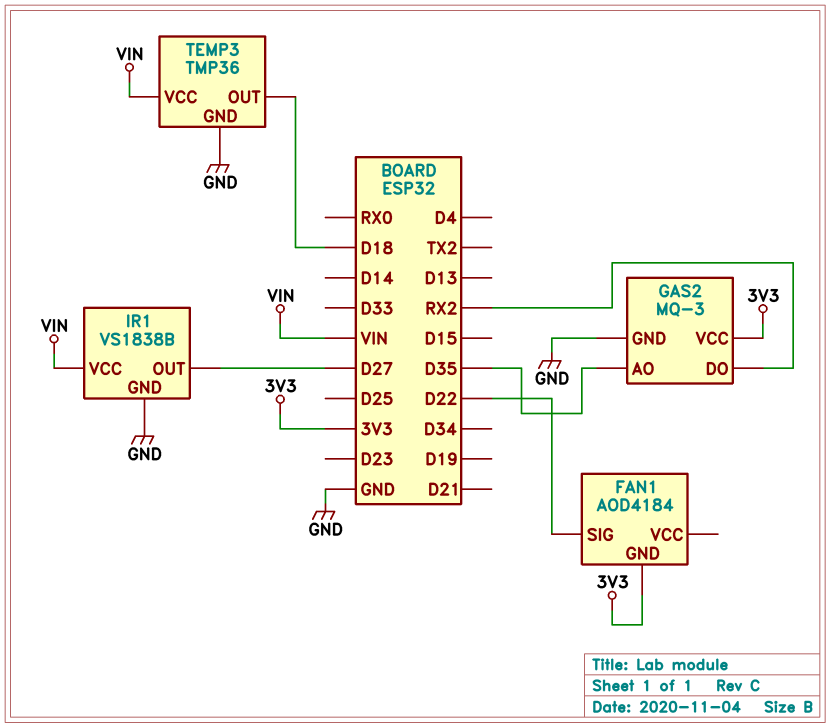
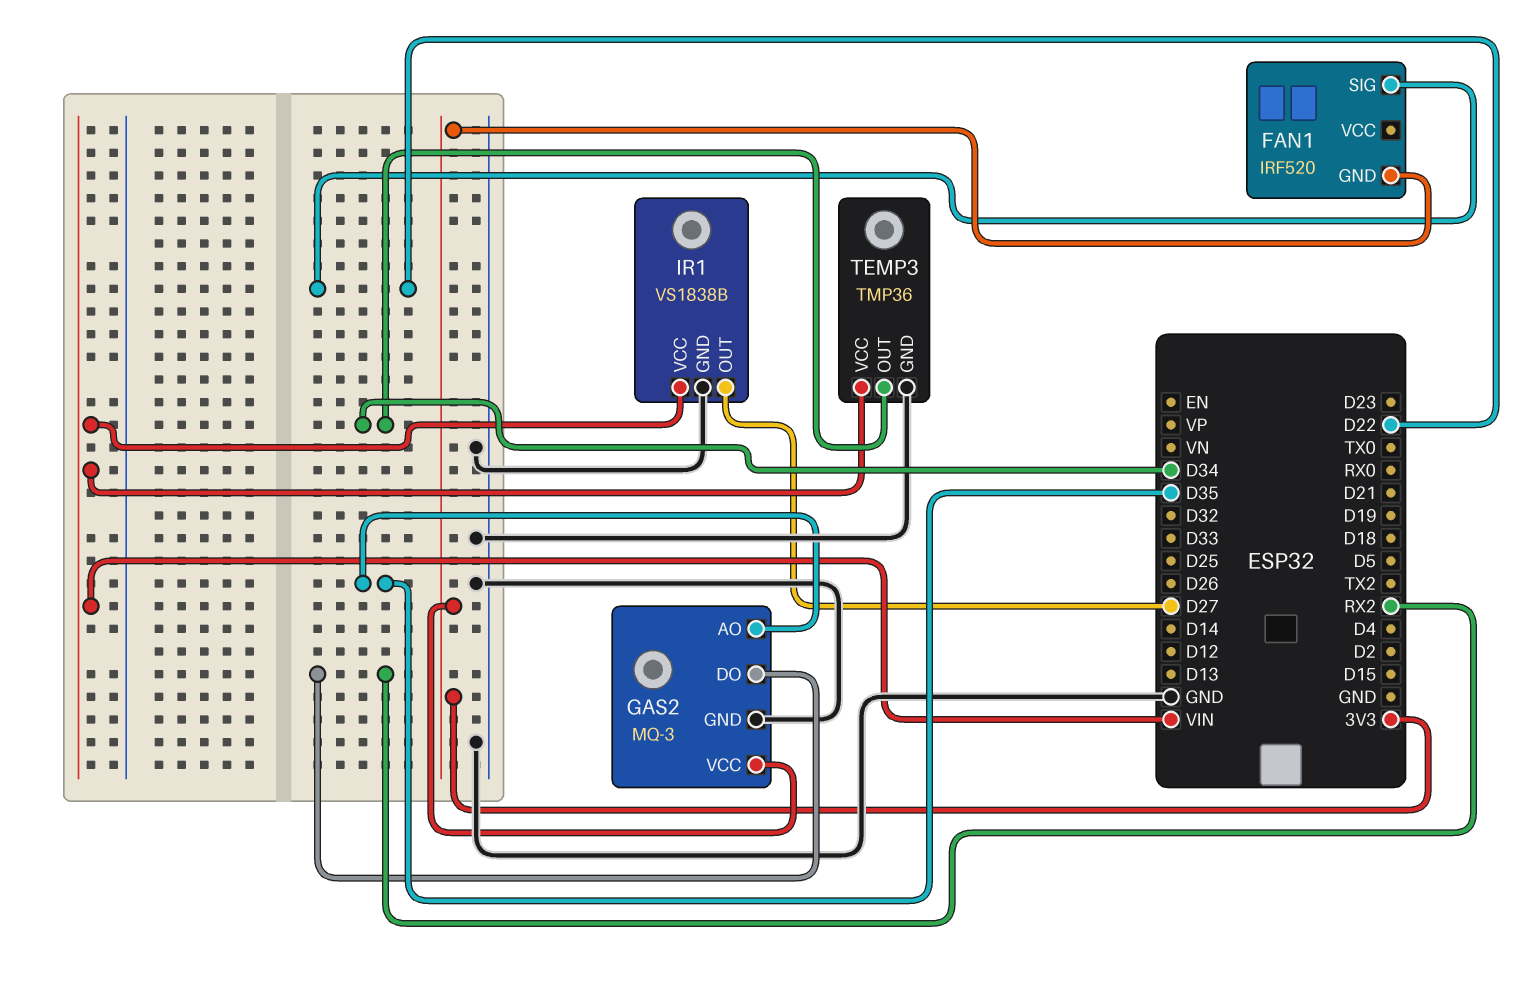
FAN1: AOD4184 -> IRF520
TEMP3 pin OUT: D18 -> D34

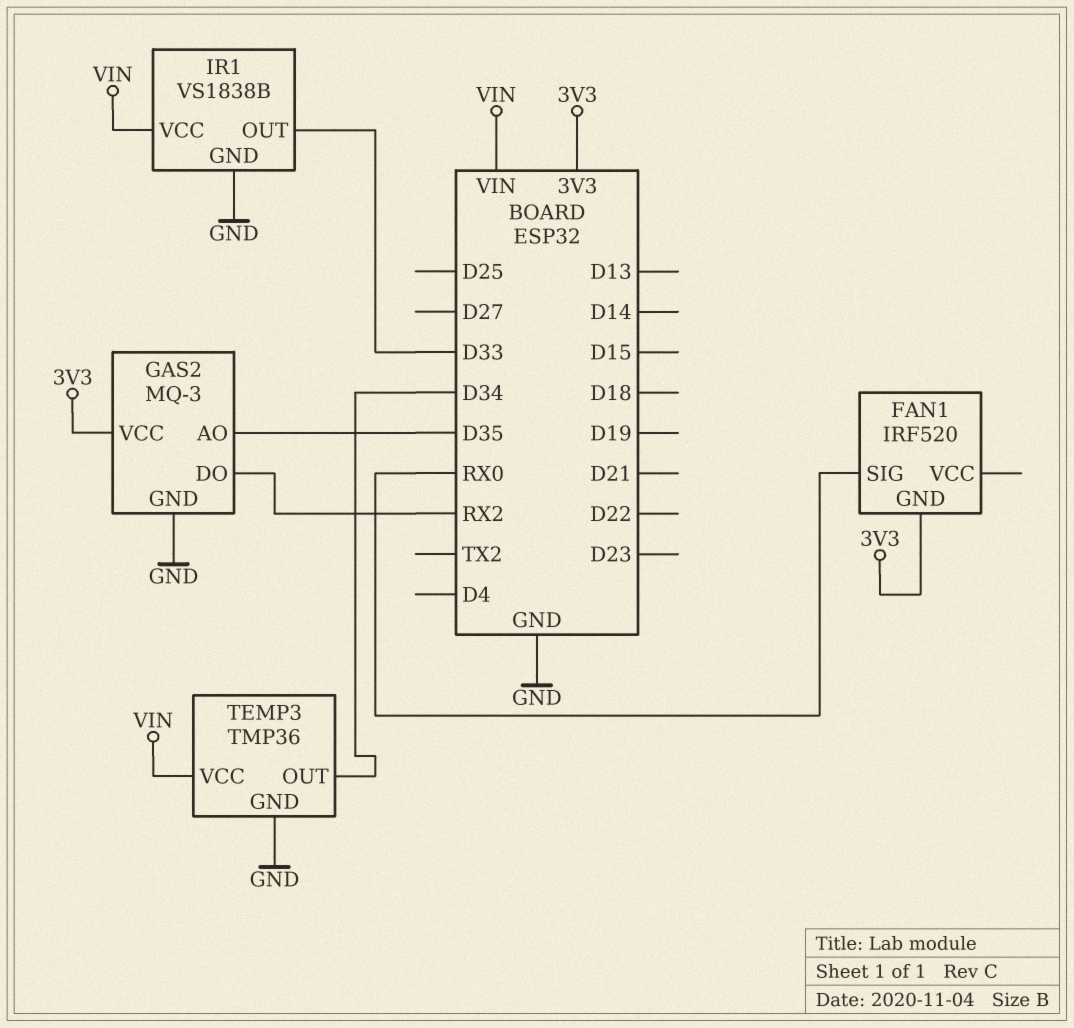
FAN1 pin SIG: D22 -> RX0
IR1 pin OUT: D27 -> D33

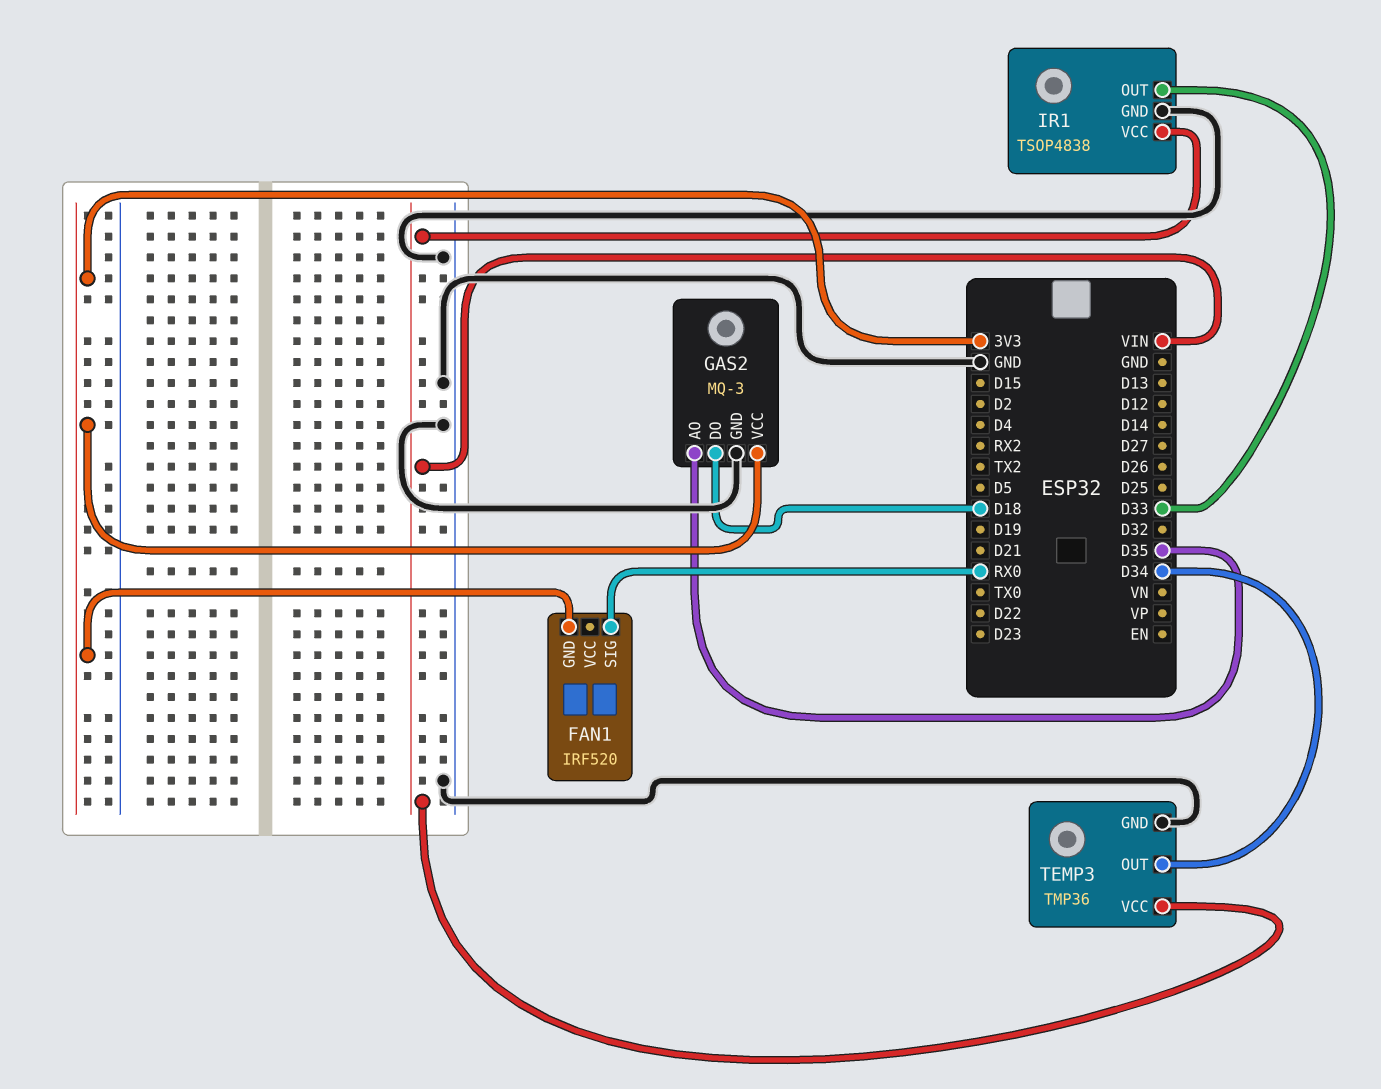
GAS2 pin DO: RX2 -> D18
IR1: VS1838B -> TSOP4838

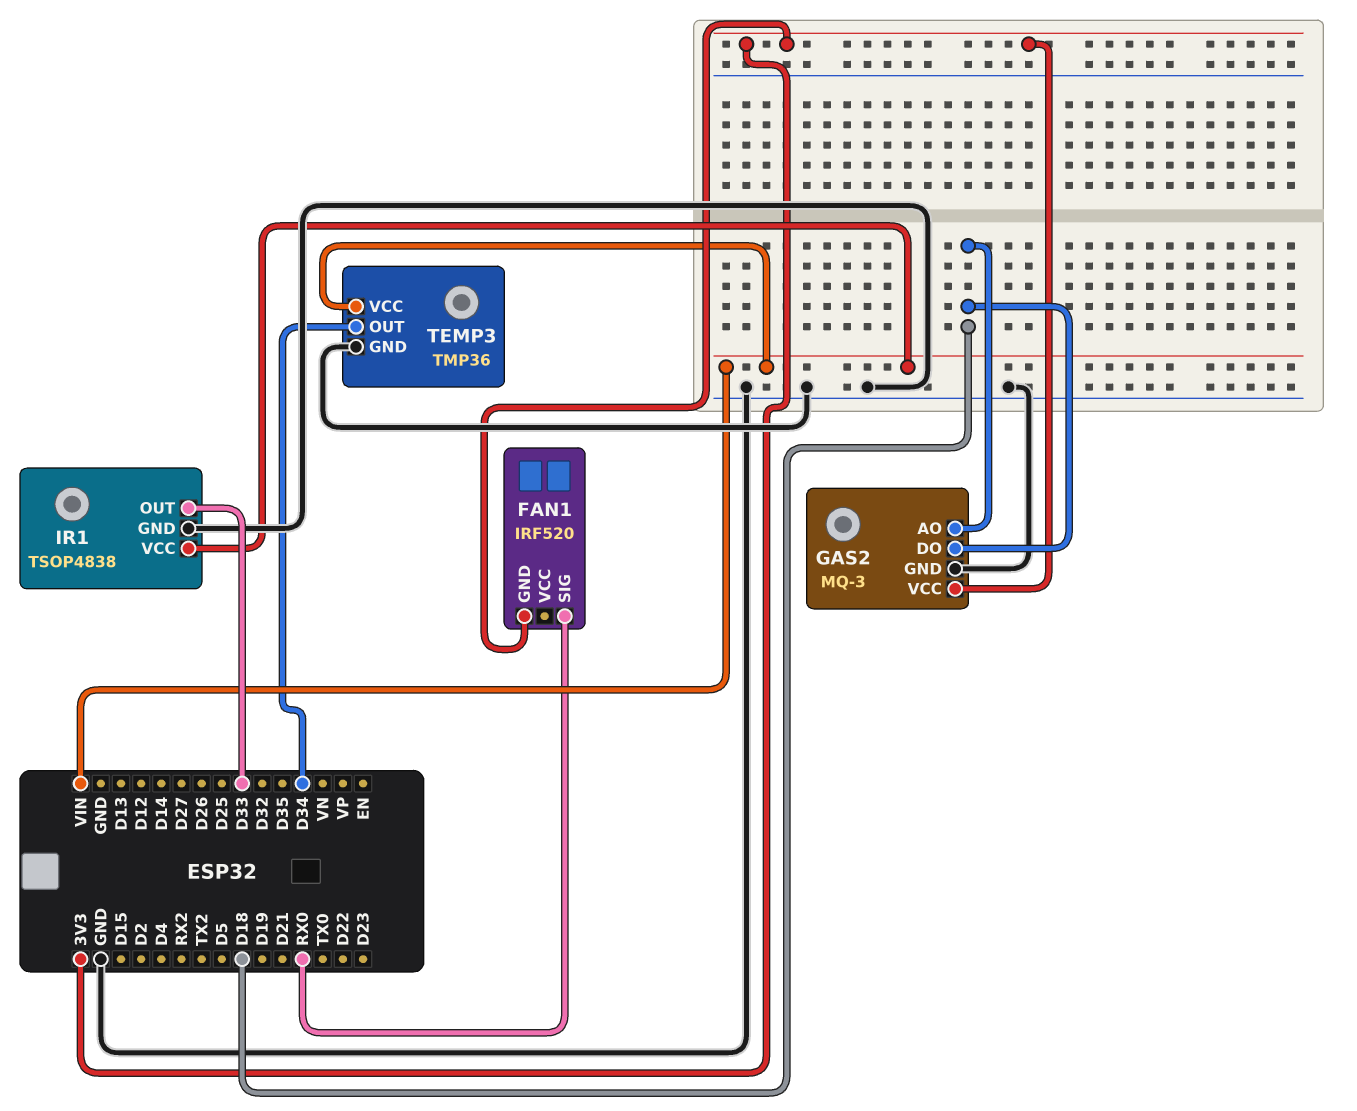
GAS2 pin AO: D35 -> D18

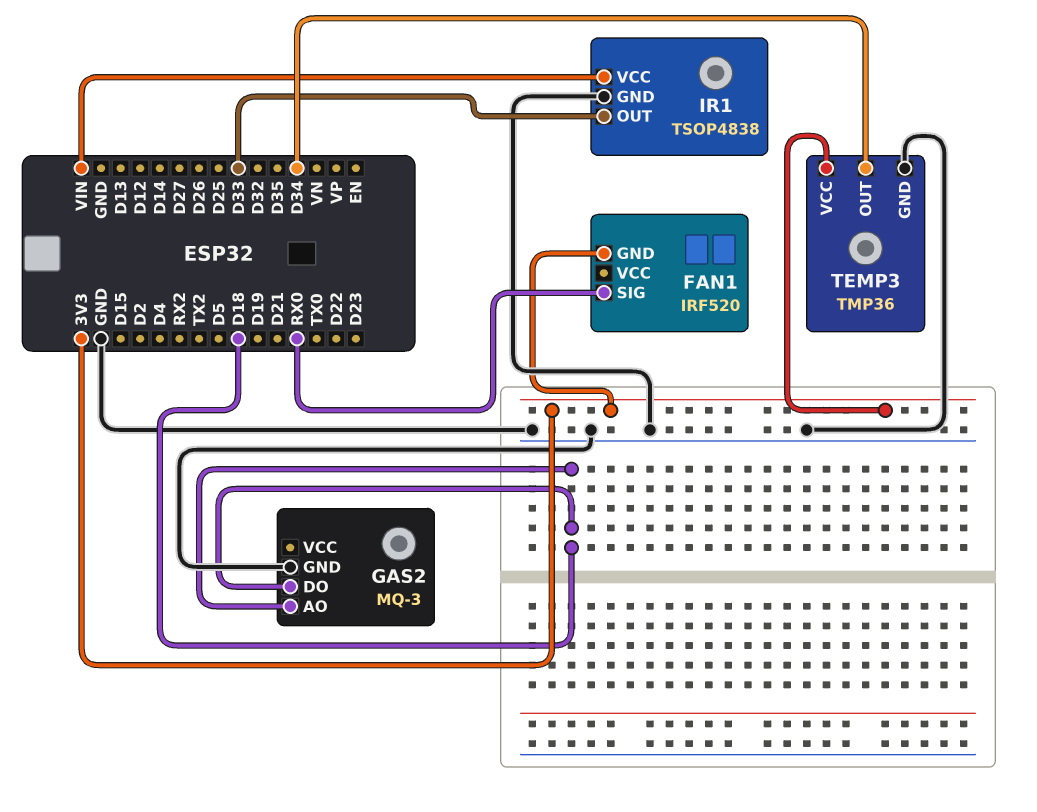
GAS2 pin VCC: 3V3 -> none
TEMP3 pin VCC: VIN -> 3V3

